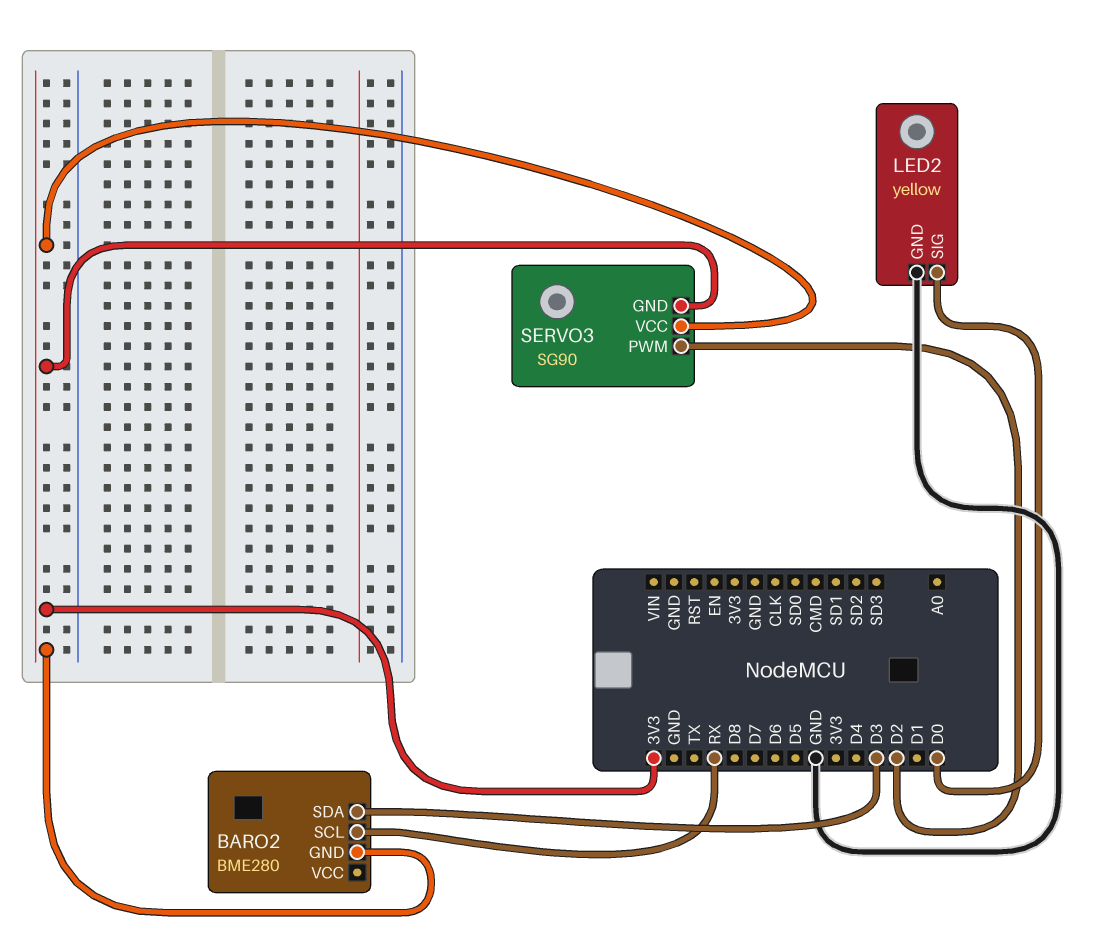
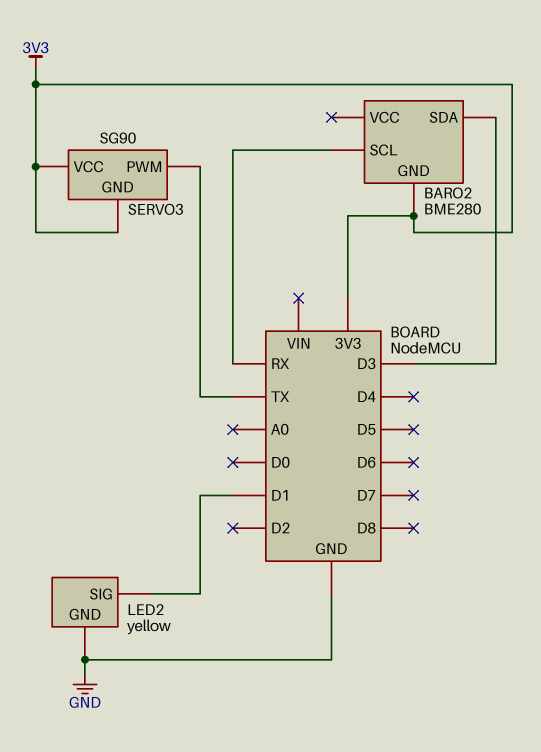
LED2 pin SIG: D0 -> D1
SERVO3 pin PWM: D2 -> TX

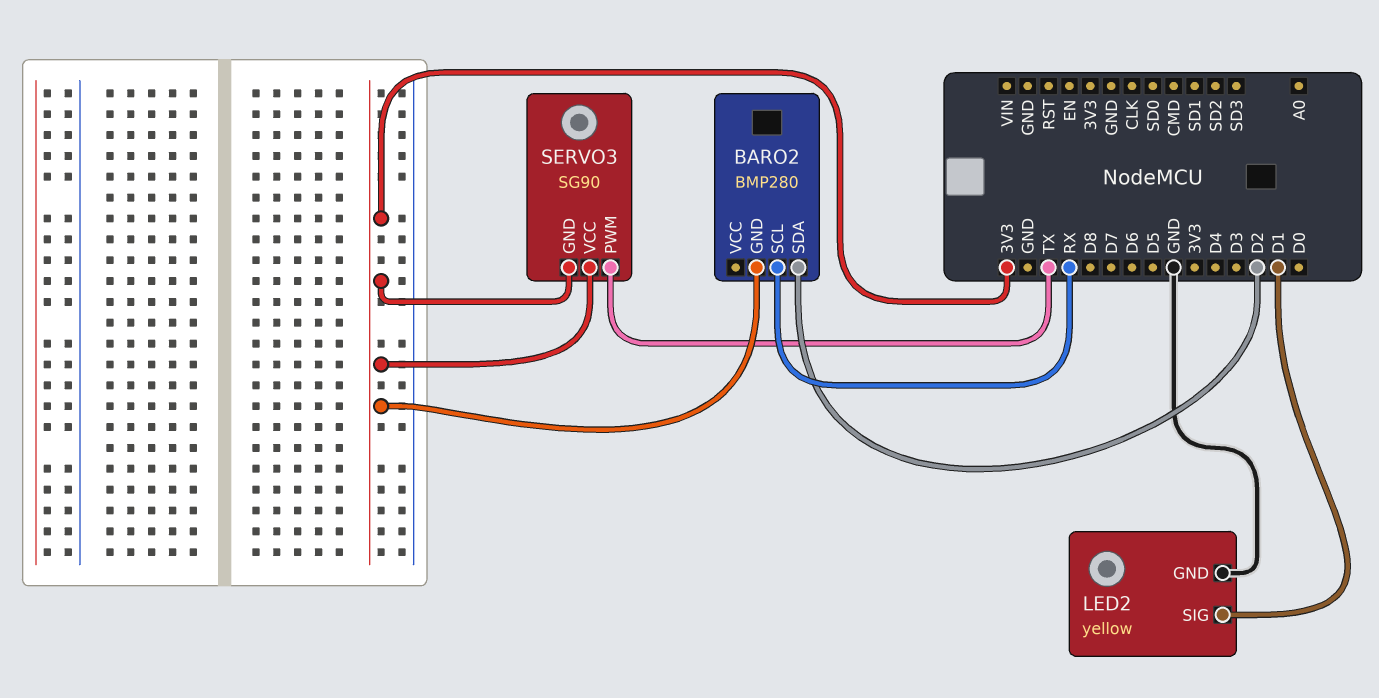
BARO2: BME280 -> BMP280
BARO2 pin SDA: D3 -> D2

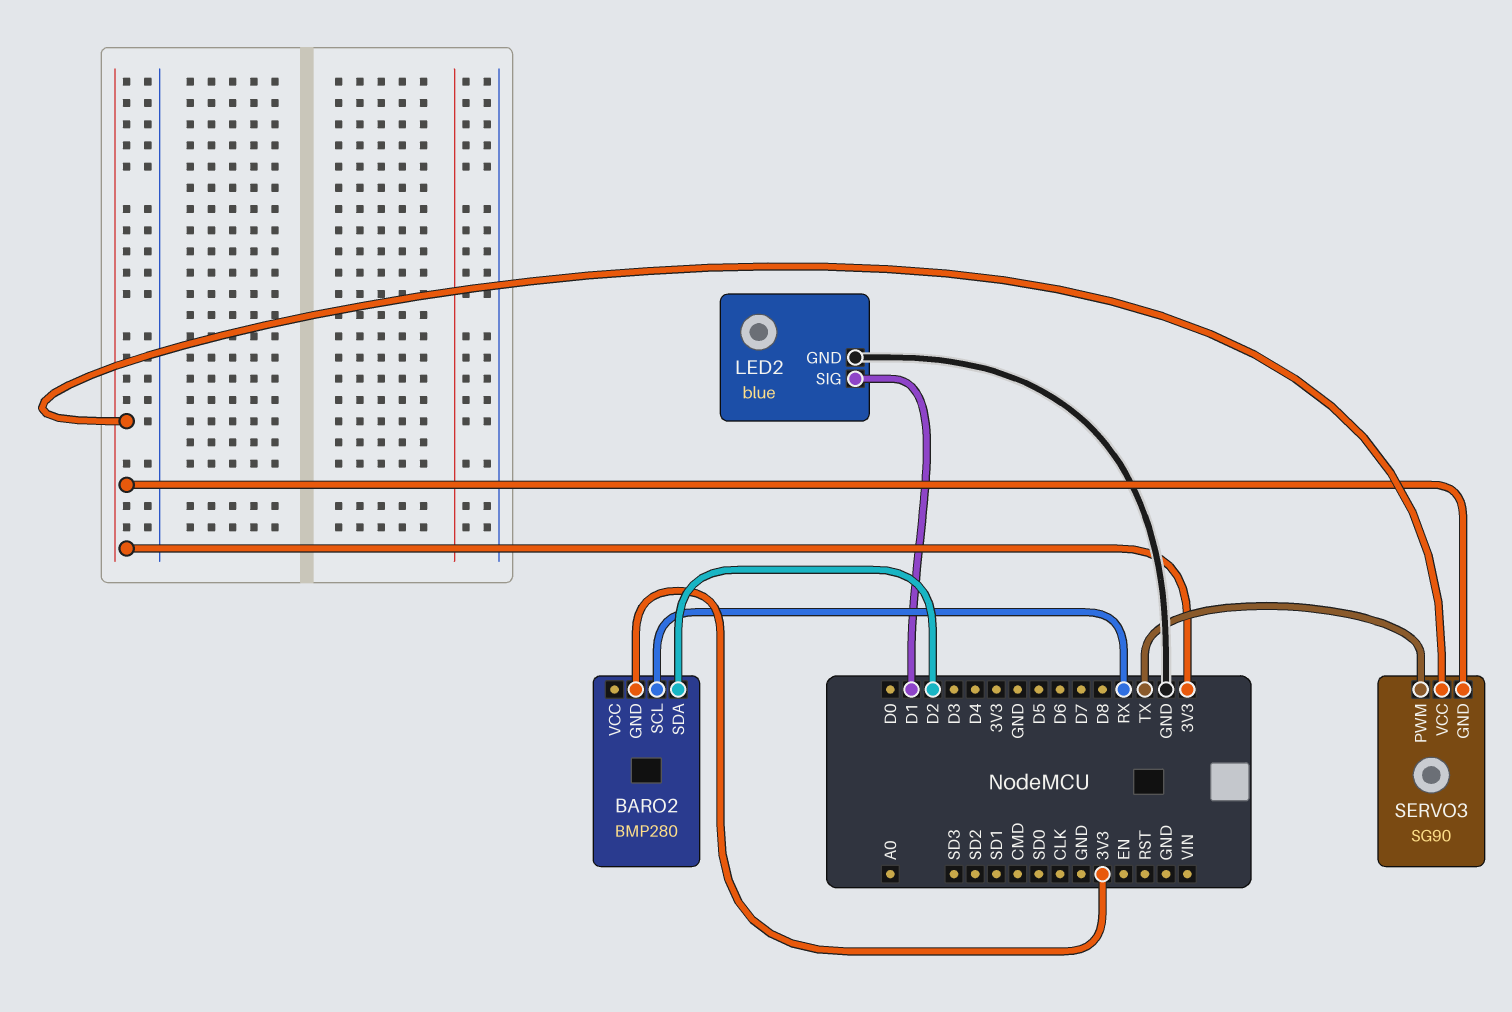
LED2: yellow -> blue

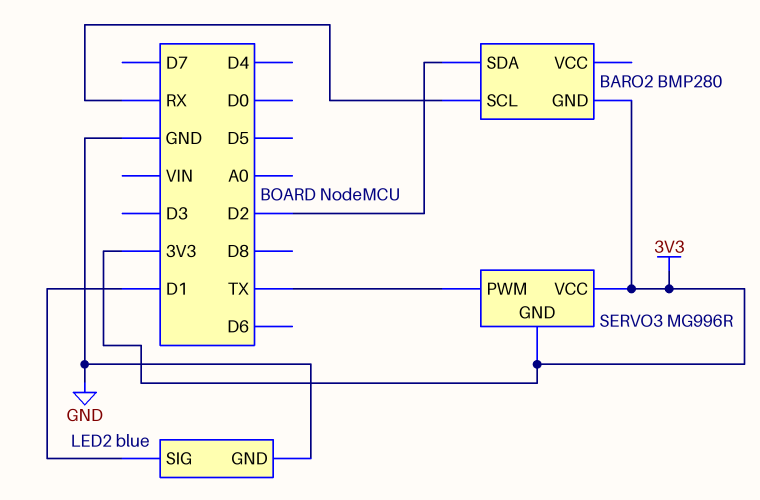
SERVO3: SG90 -> MG996R

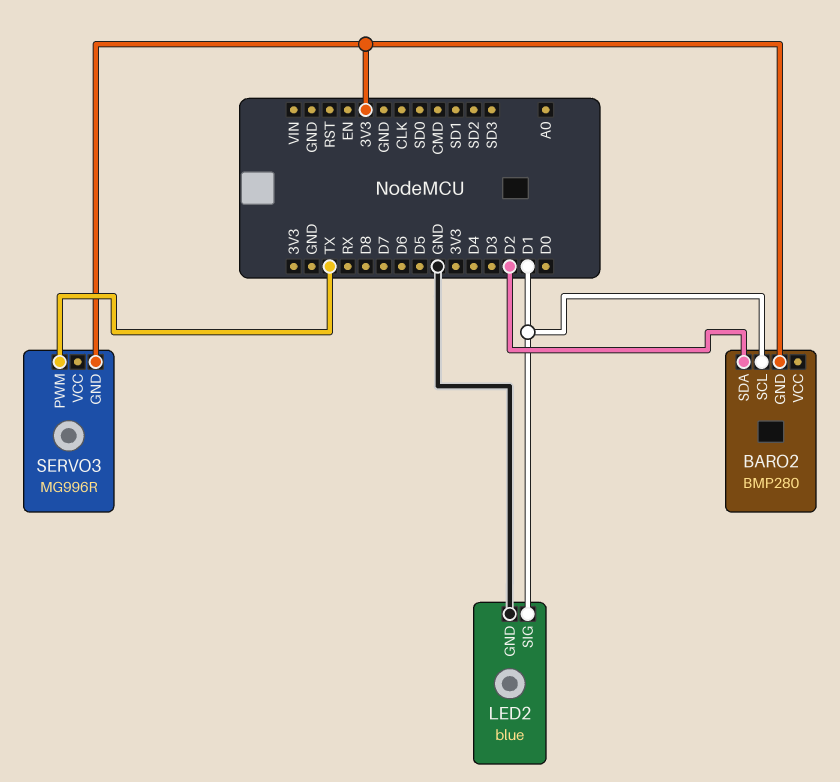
BARO2 pin SCL: RX -> D1
SERVO3 pin VCC: 3V3 -> none

